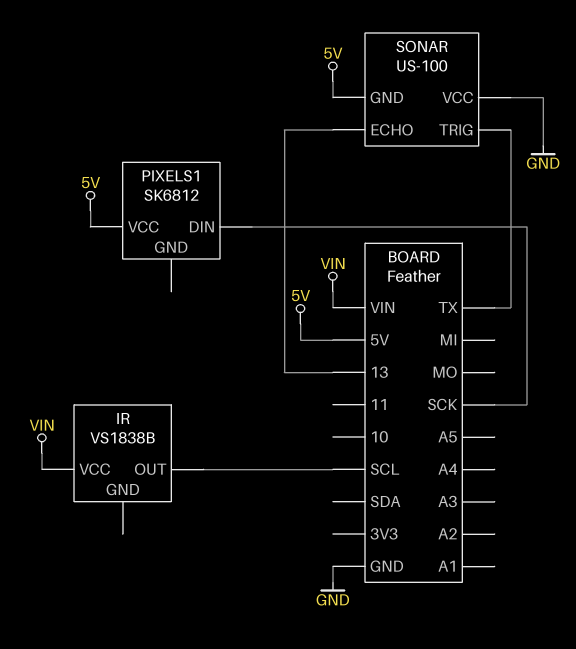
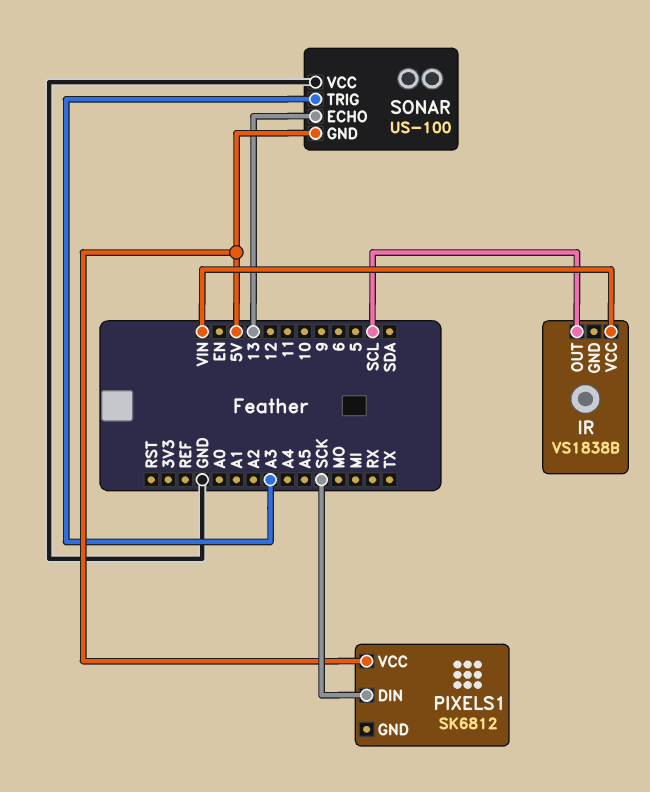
SONAR pin TRIG: TX -> A3

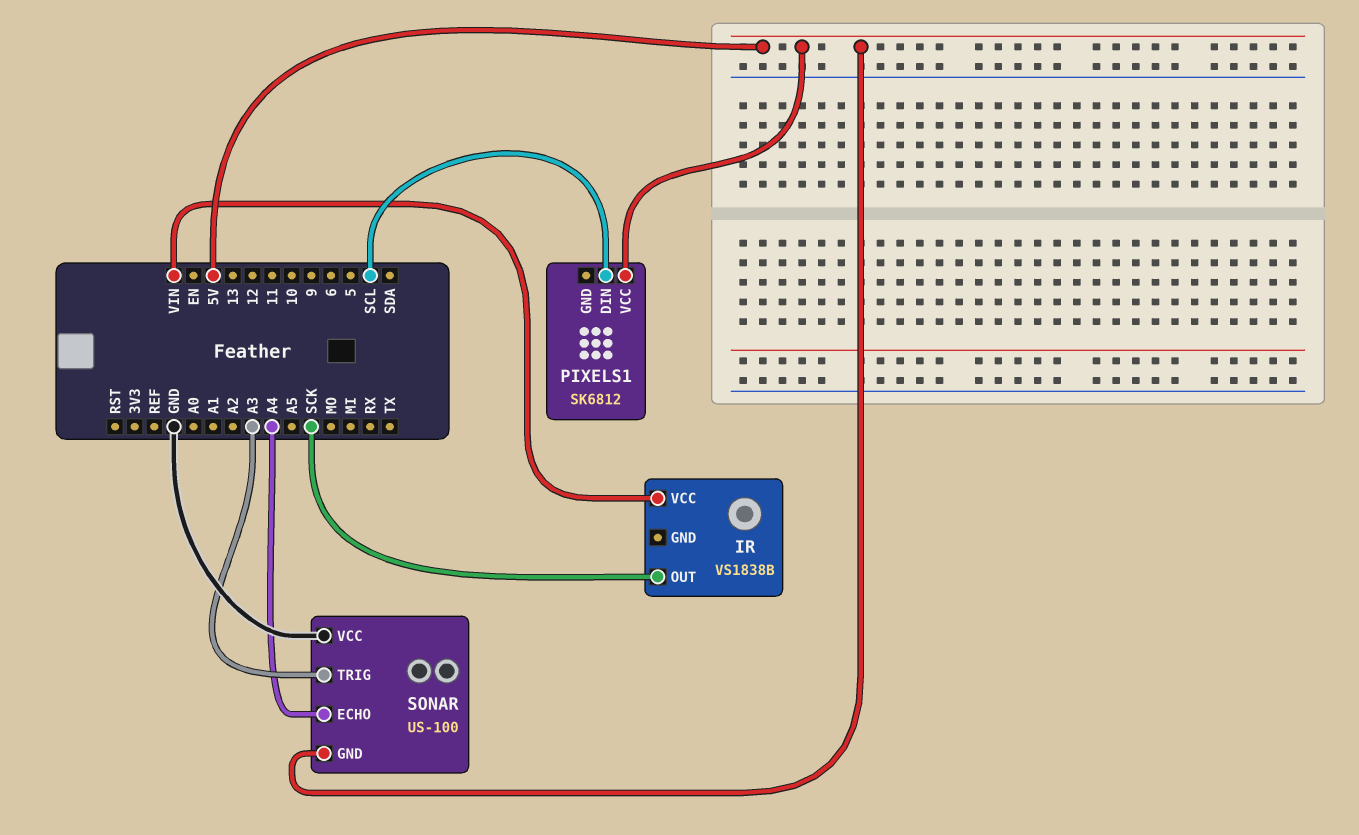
IR pin OUT: SCL -> SCK
PIXELS1 pin DIN: SCK -> SCL
SONAR pin ECHO: 13 -> A4

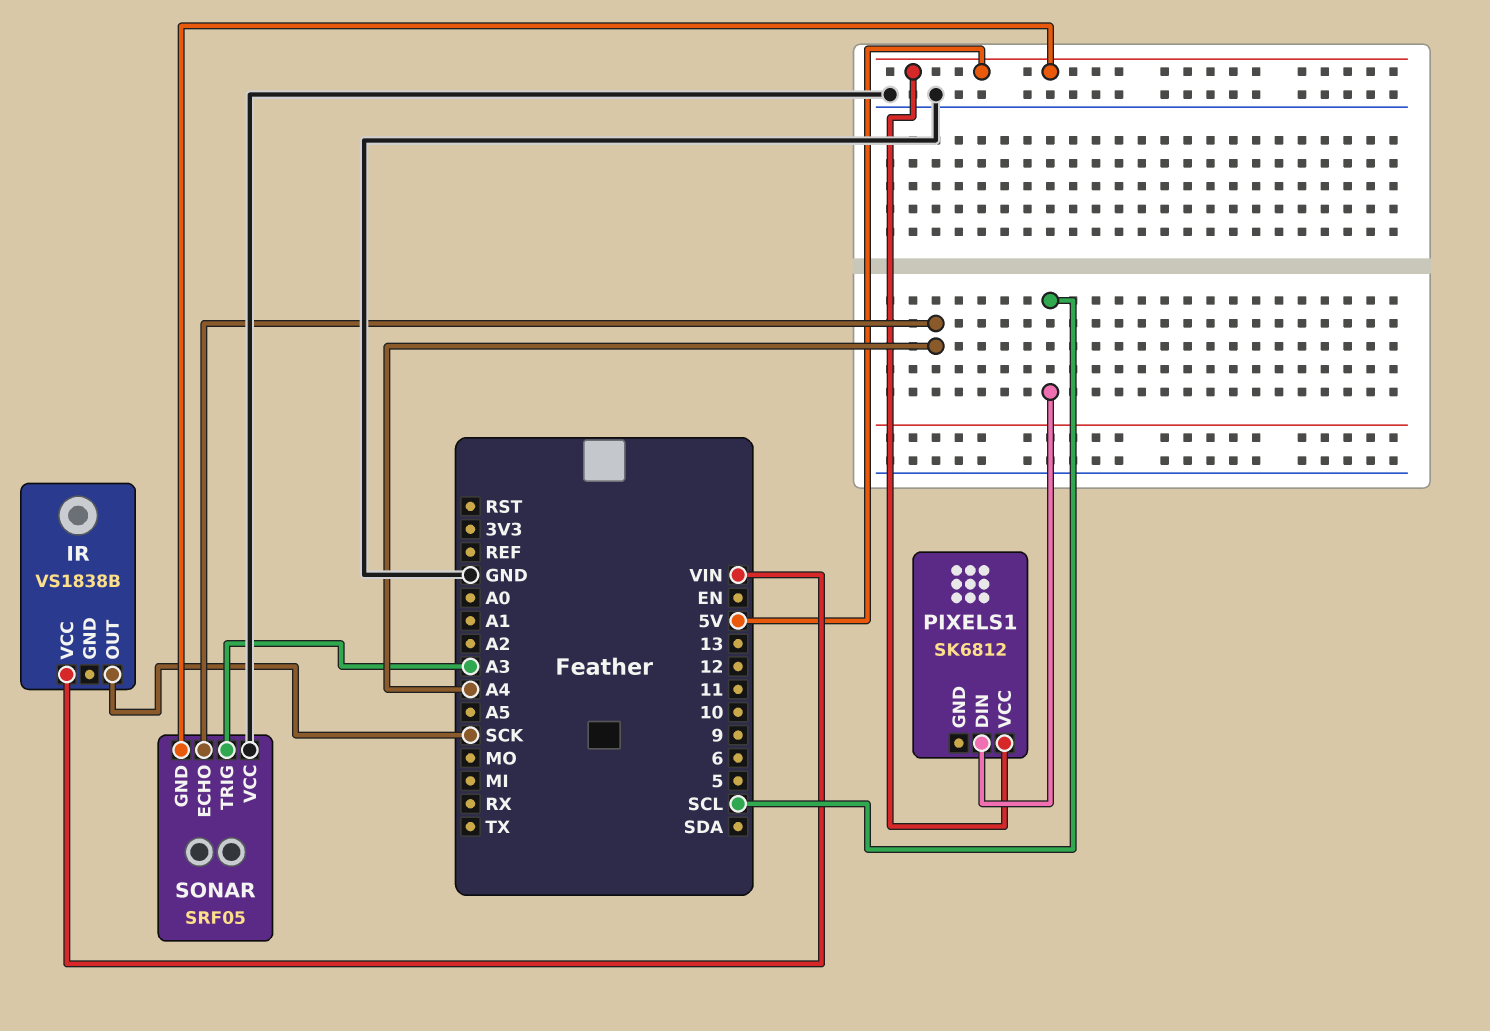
SONAR: US-100 -> SRF05

